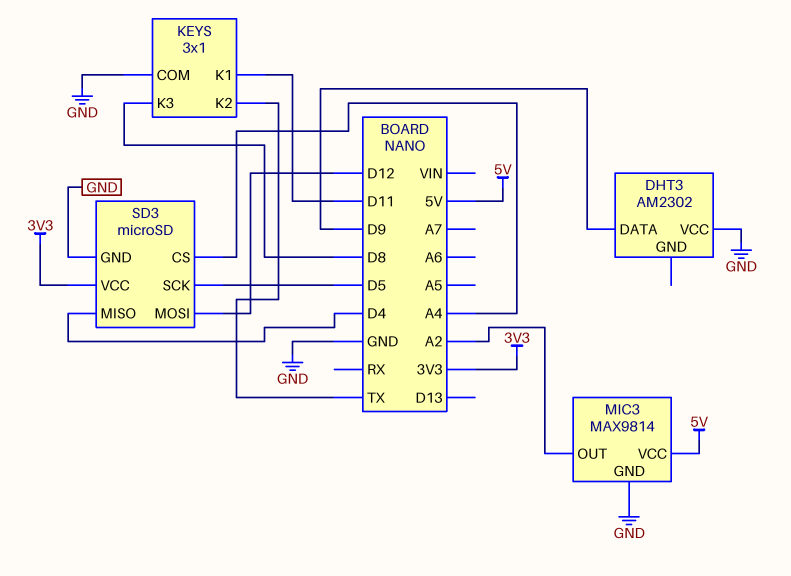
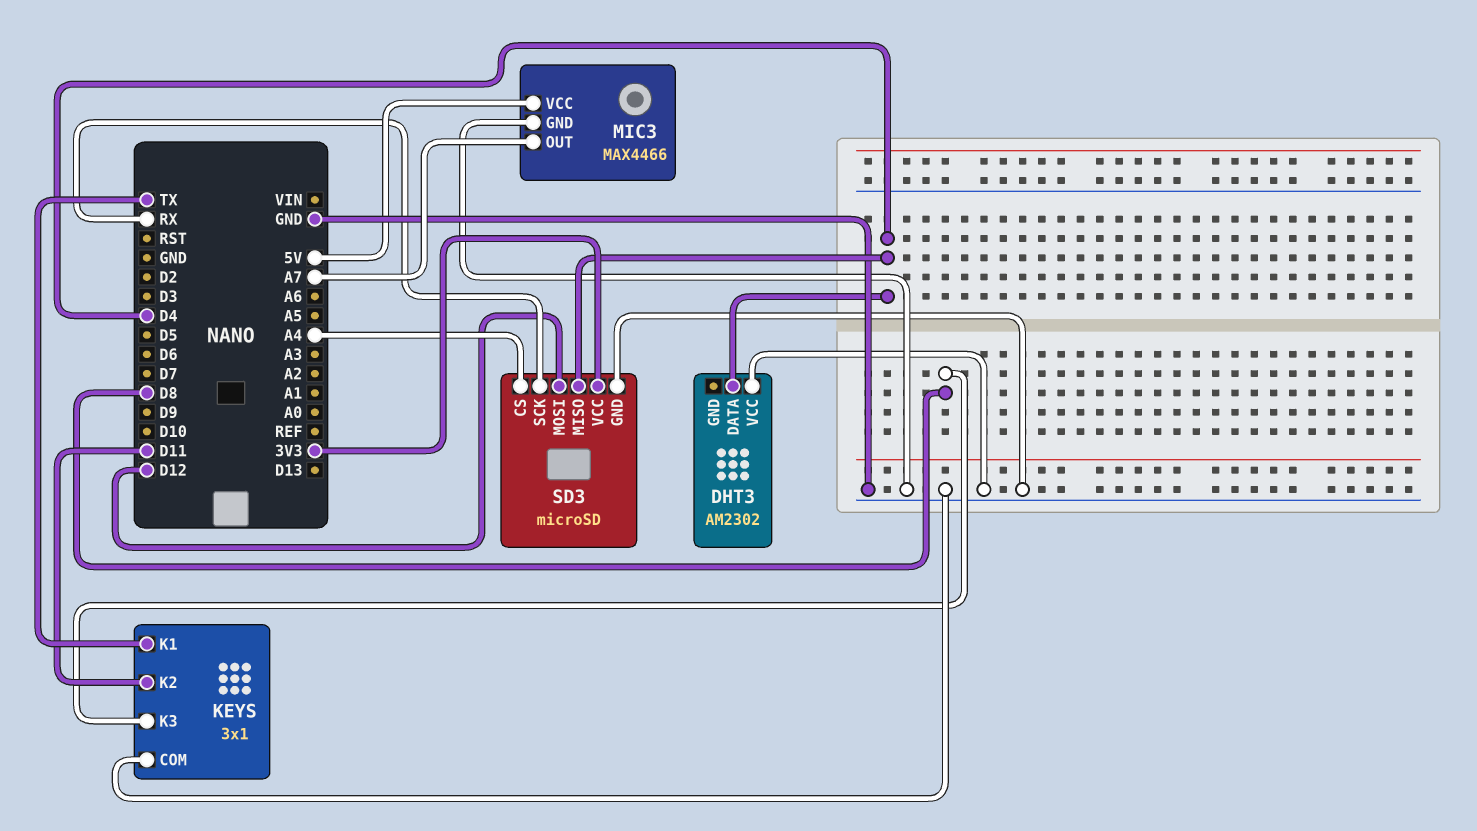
DHT3 pin DATA: D9 -> D4
KEYS pin K1: D11 -> TX
KEYS pin K2: TX -> D11
MIC3: MAX9814 -> MAX4466
MIC3 pin OUT: A2 -> A7
SD3 pin SCK: D5 -> RX

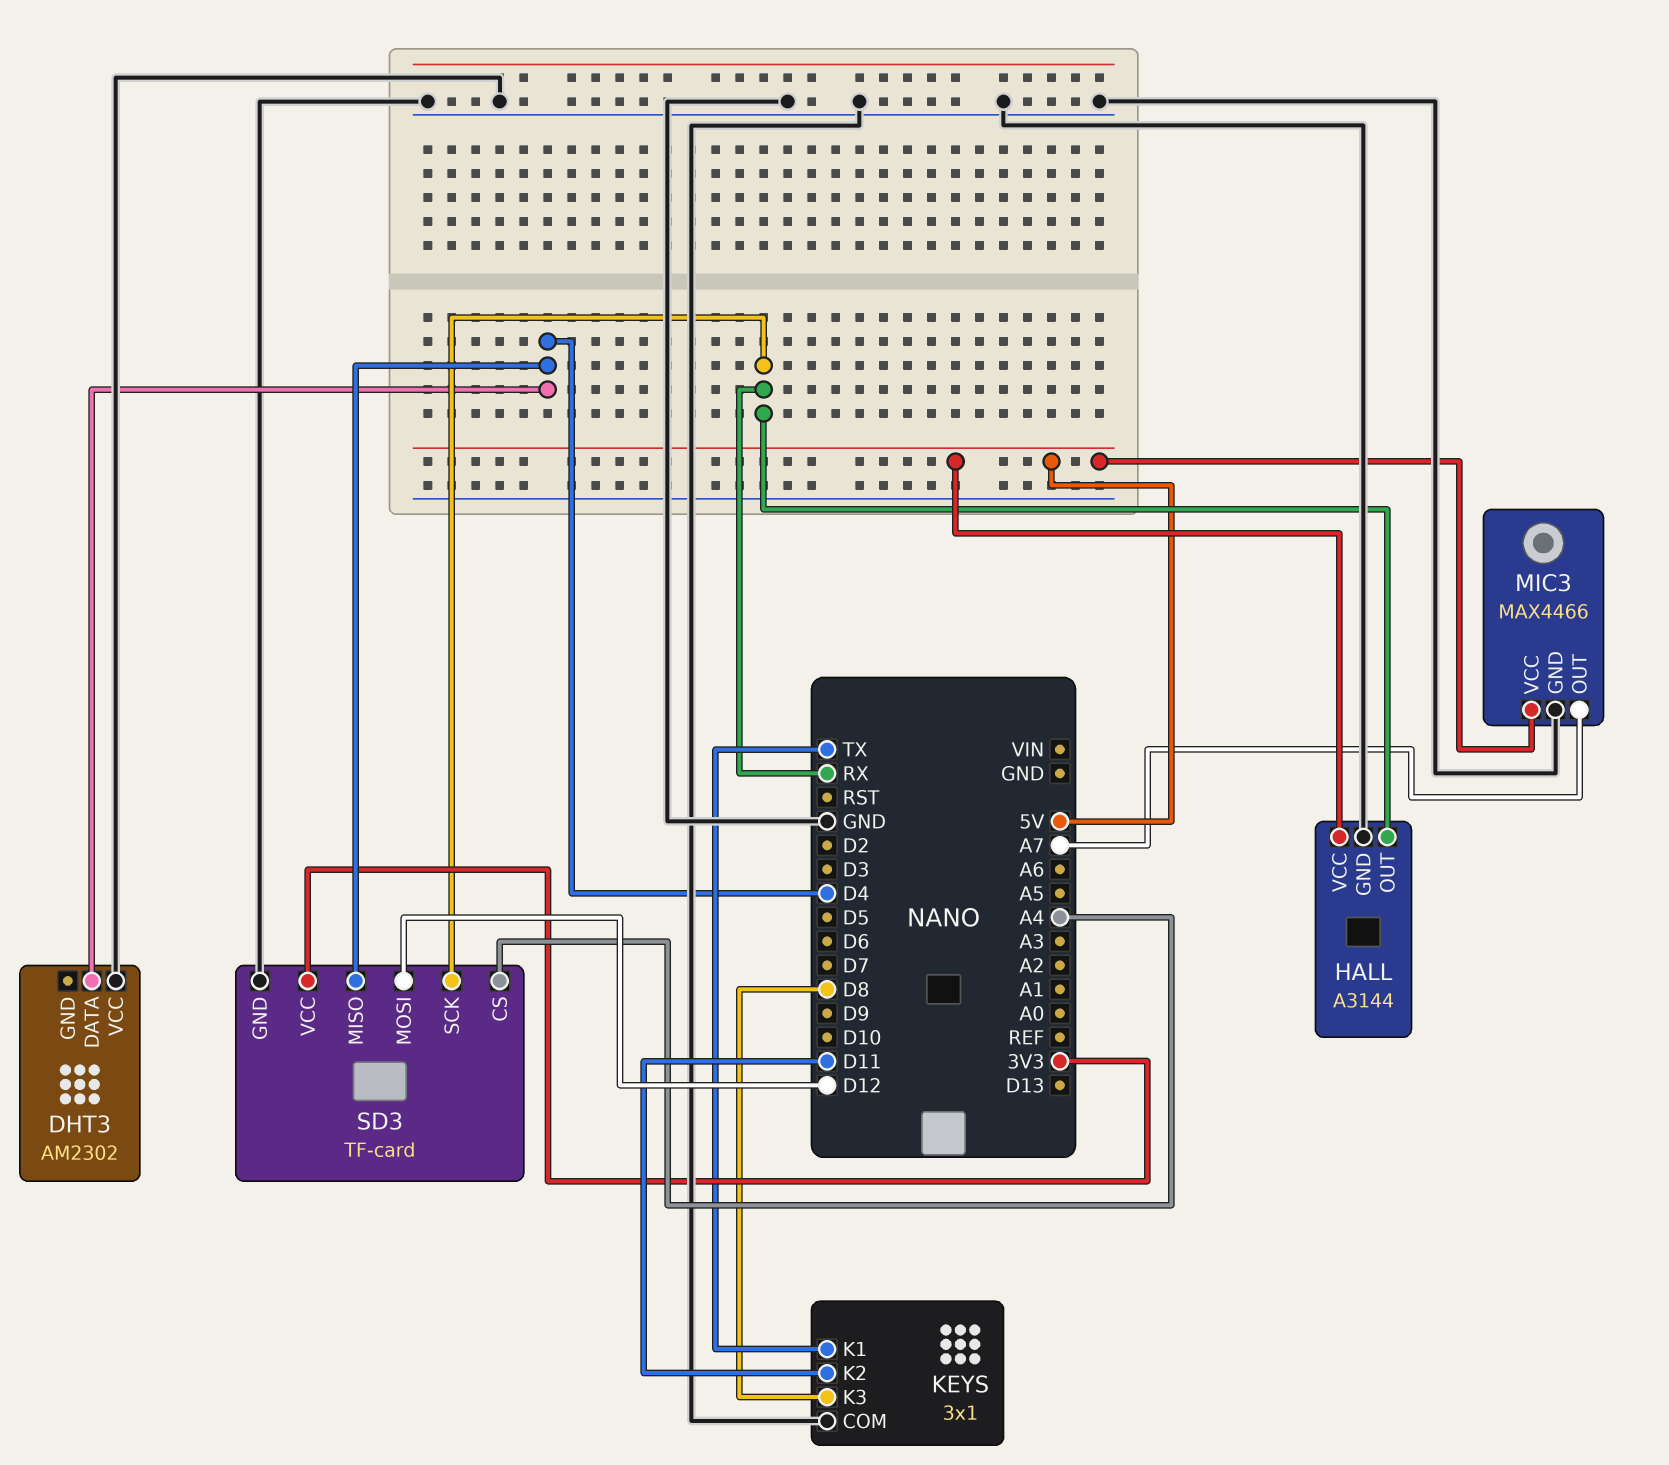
HALL: none -> A3144
HALL pin GND: none -> GND
HALL pin OUT: none -> RX
HALL pin VCC: none -> 5V
SD3: microSD -> TF-card

